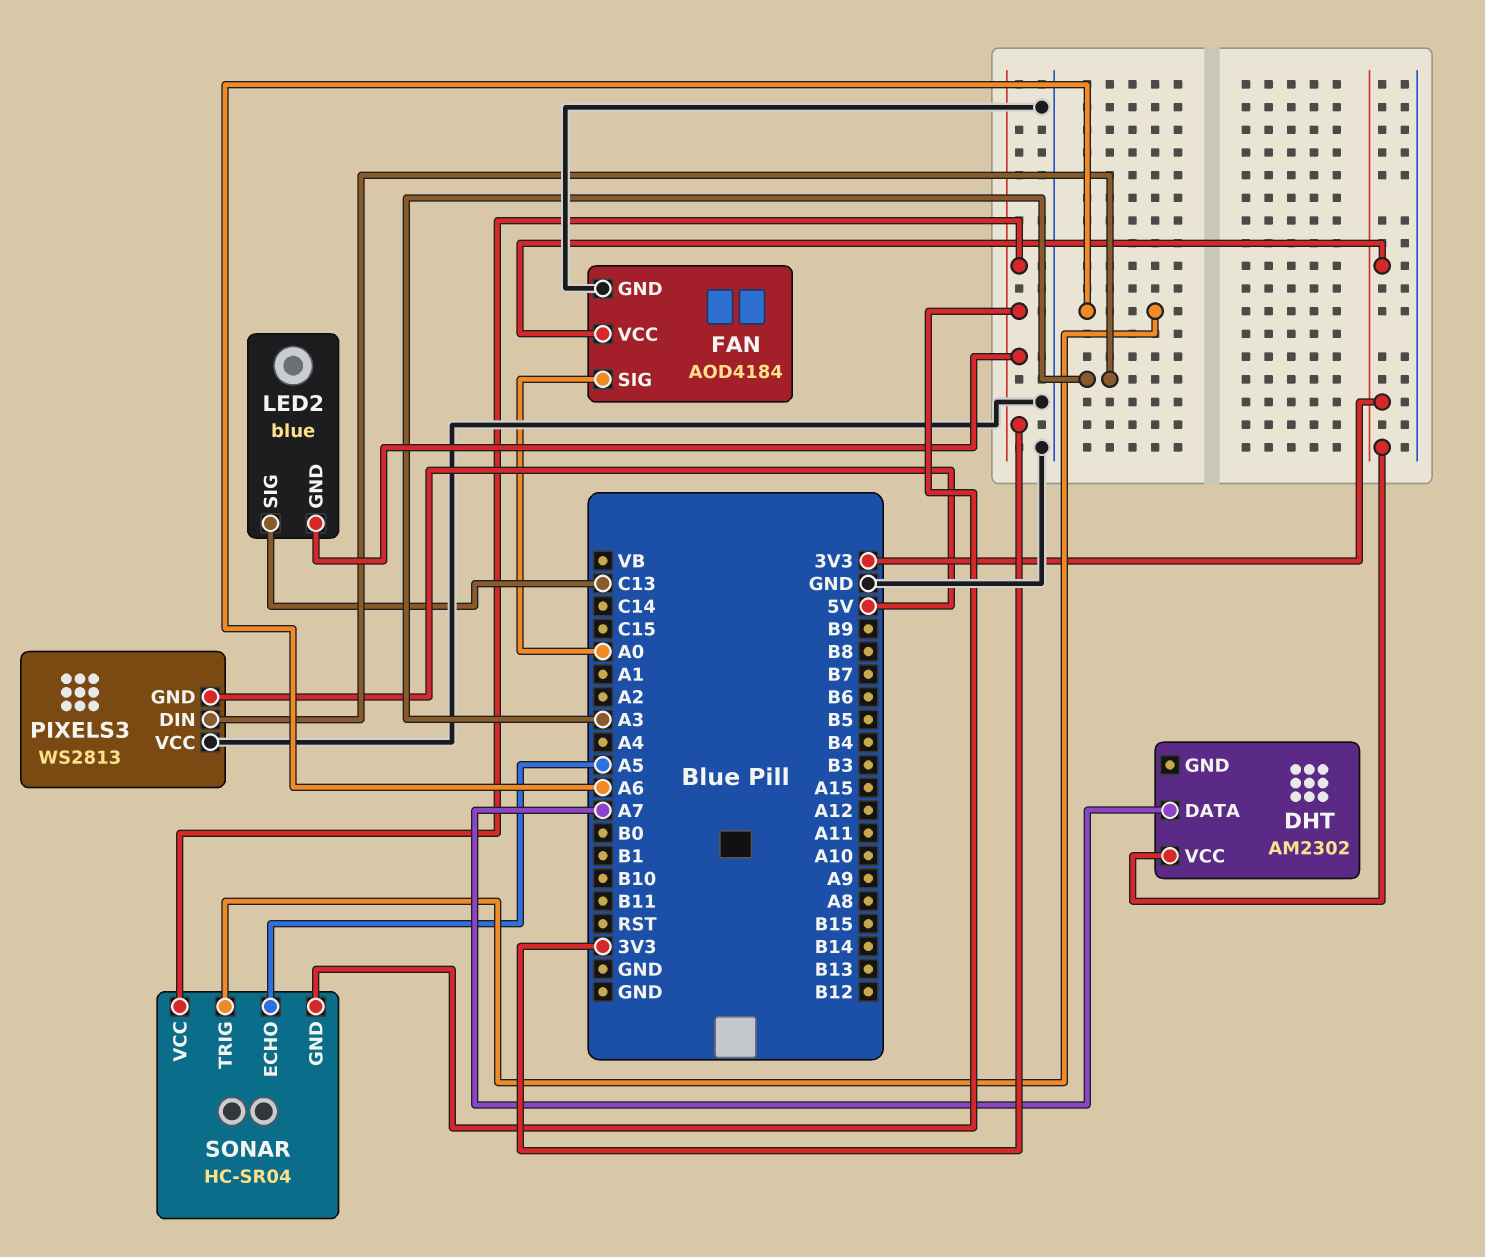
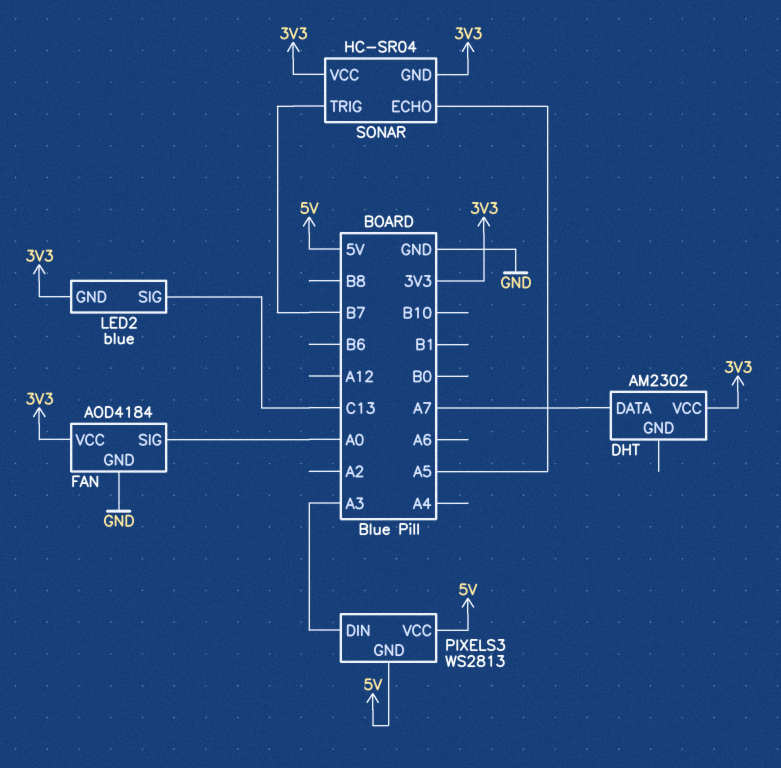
PIXELS3 pin VCC: GND -> 5V
SONAR pin TRIG: A6 -> B7

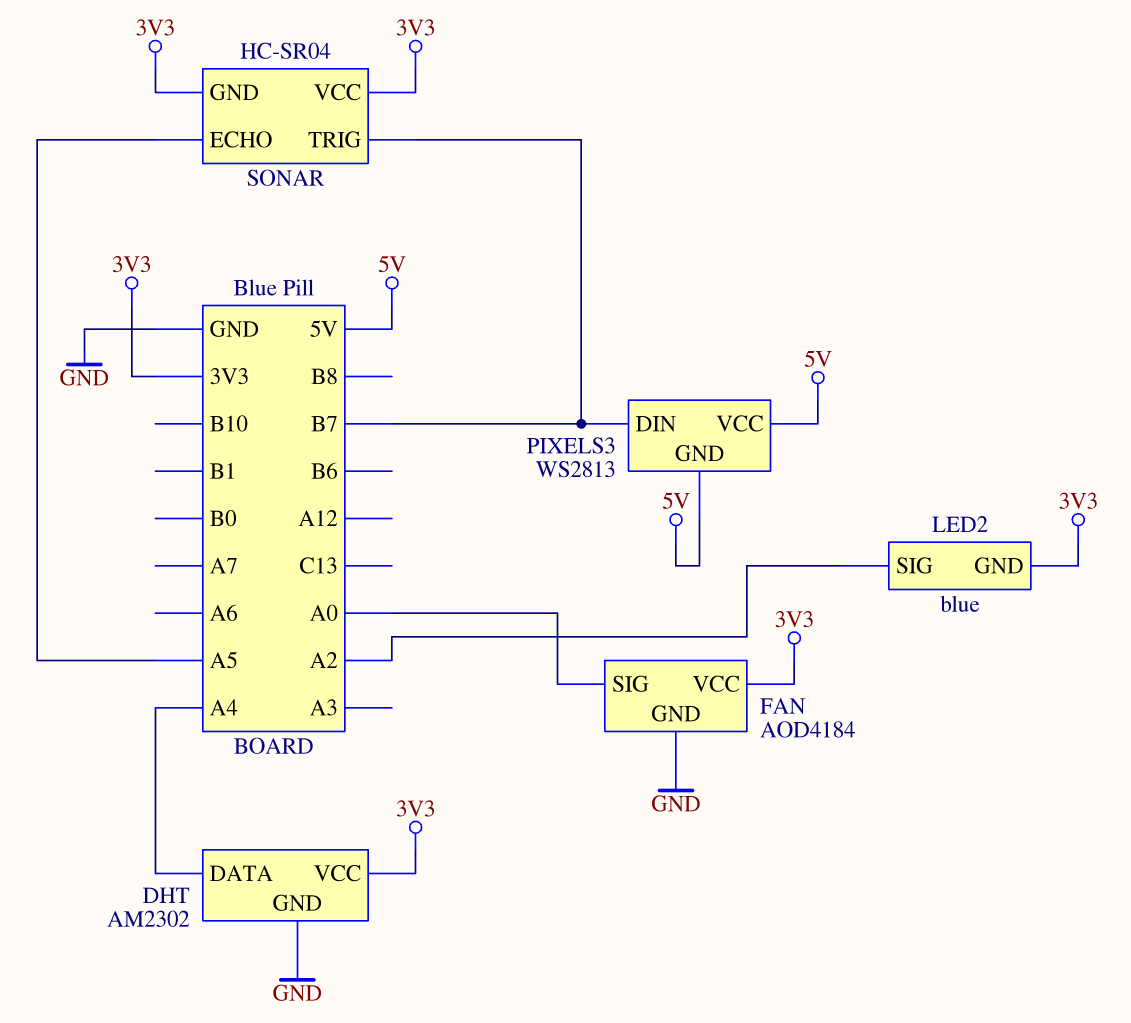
DHT pin DATA: A7 -> A4
DHT pin GND: none -> GND
LED2 pin SIG: C13 -> A2
PIXELS3 pin DIN: A3 -> B7

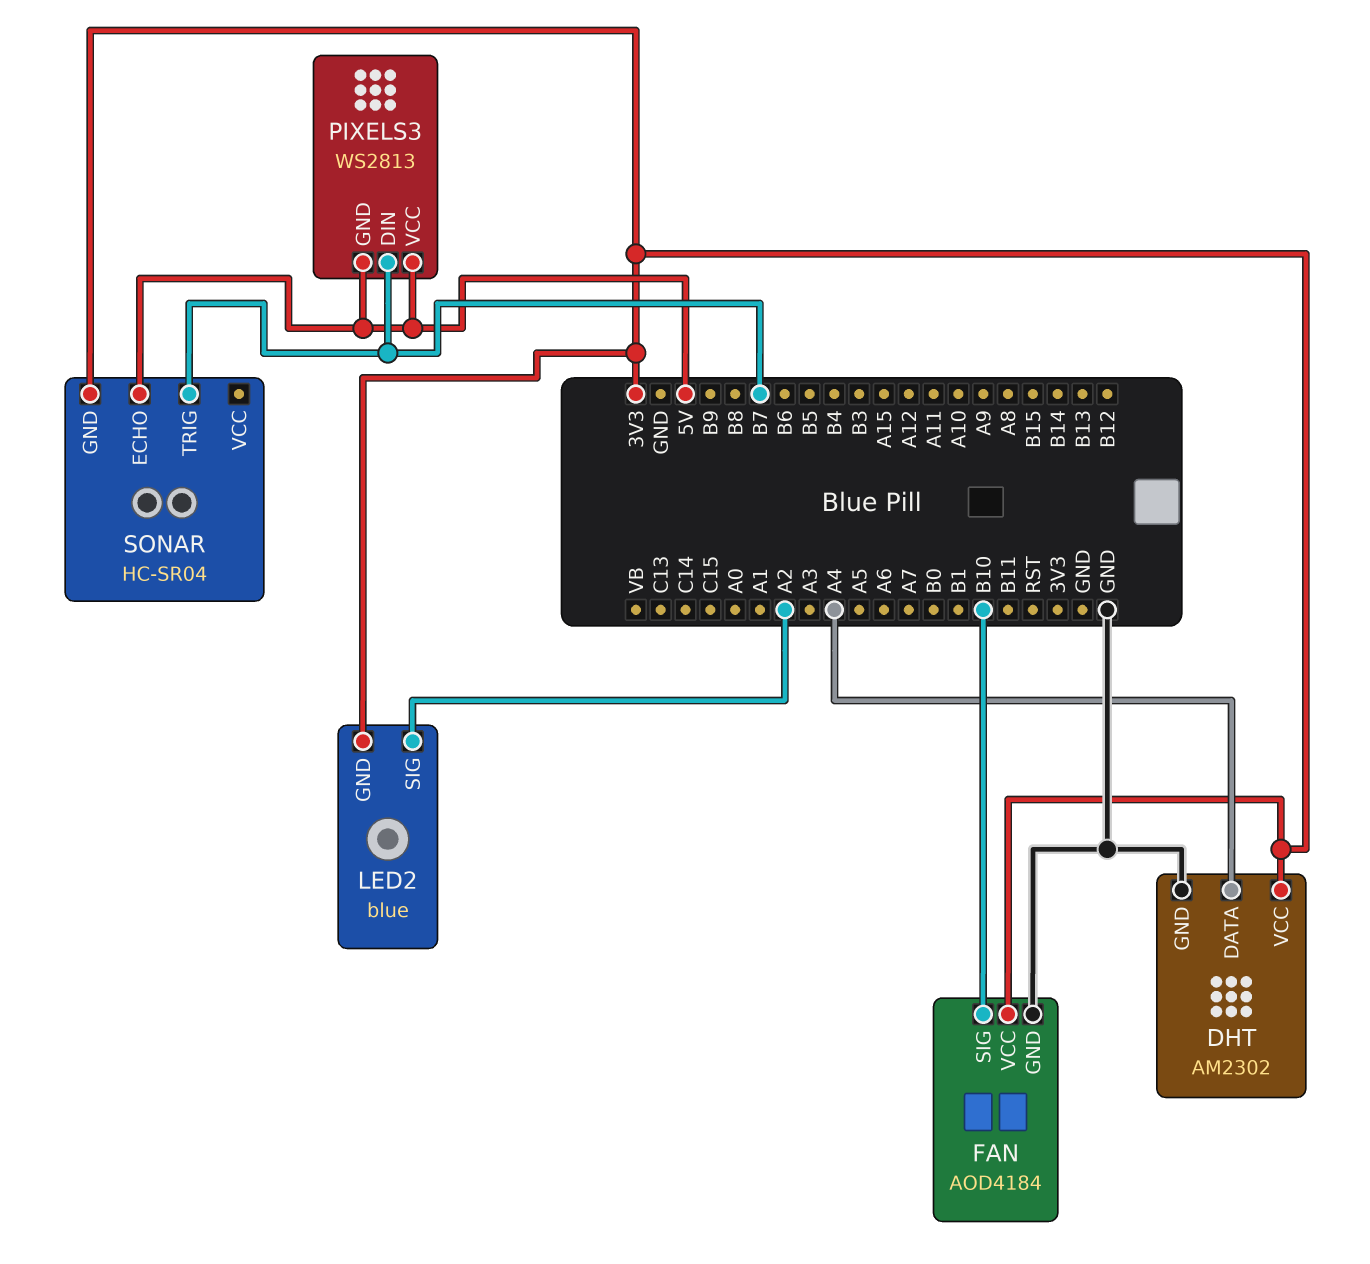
FAN pin SIG: A0 -> B10
SONAR pin ECHO: A5 -> 5V
SONAR pin VCC: 3V3 -> none

